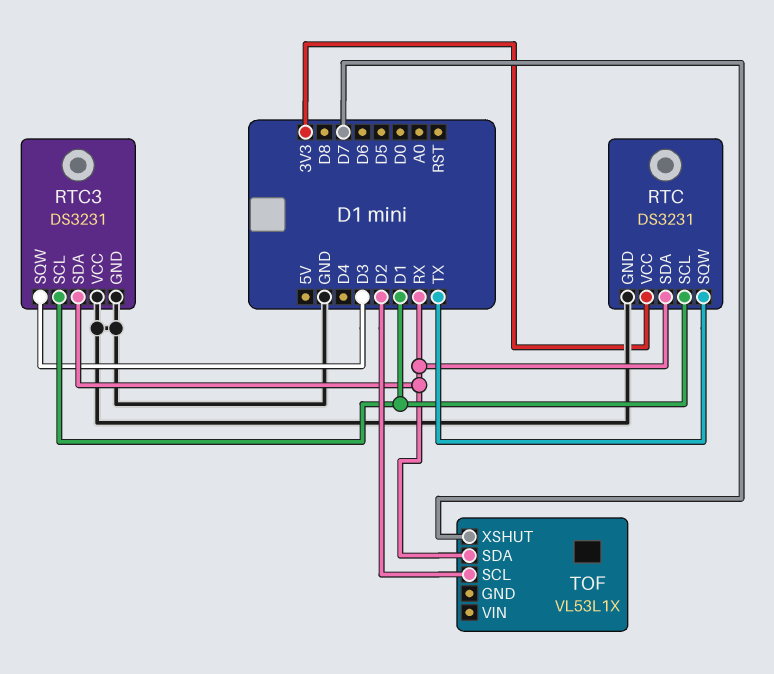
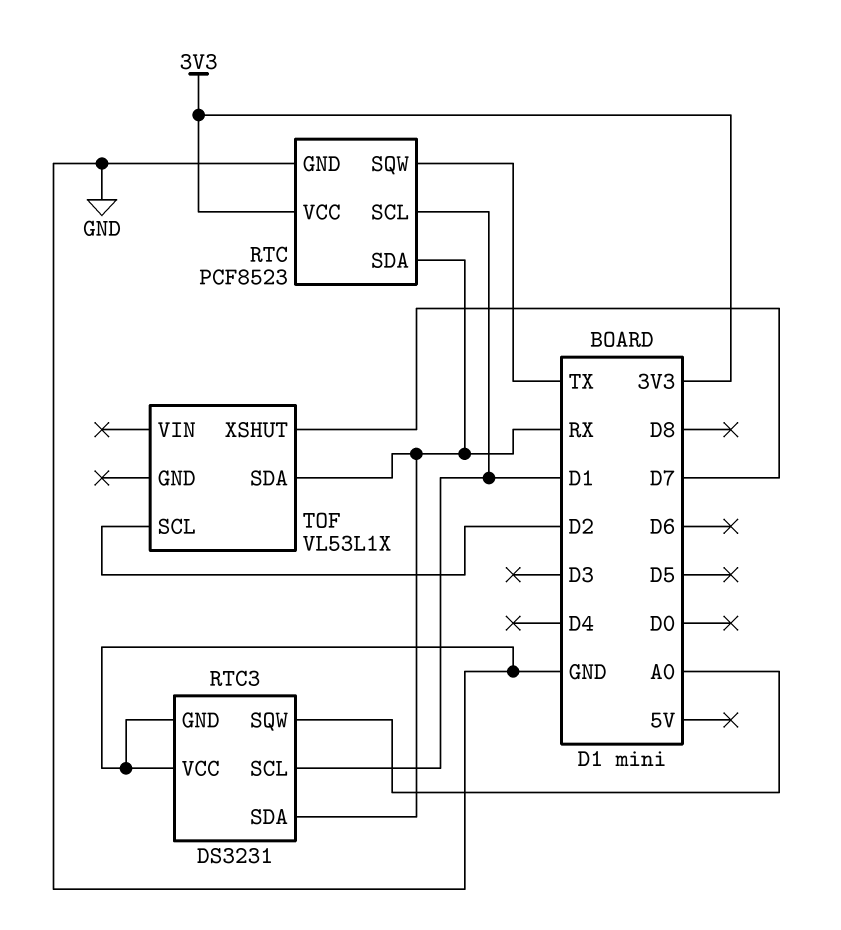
RTC: DS3231 -> PCF8523
RTC3 pin SQW: D3 -> A0

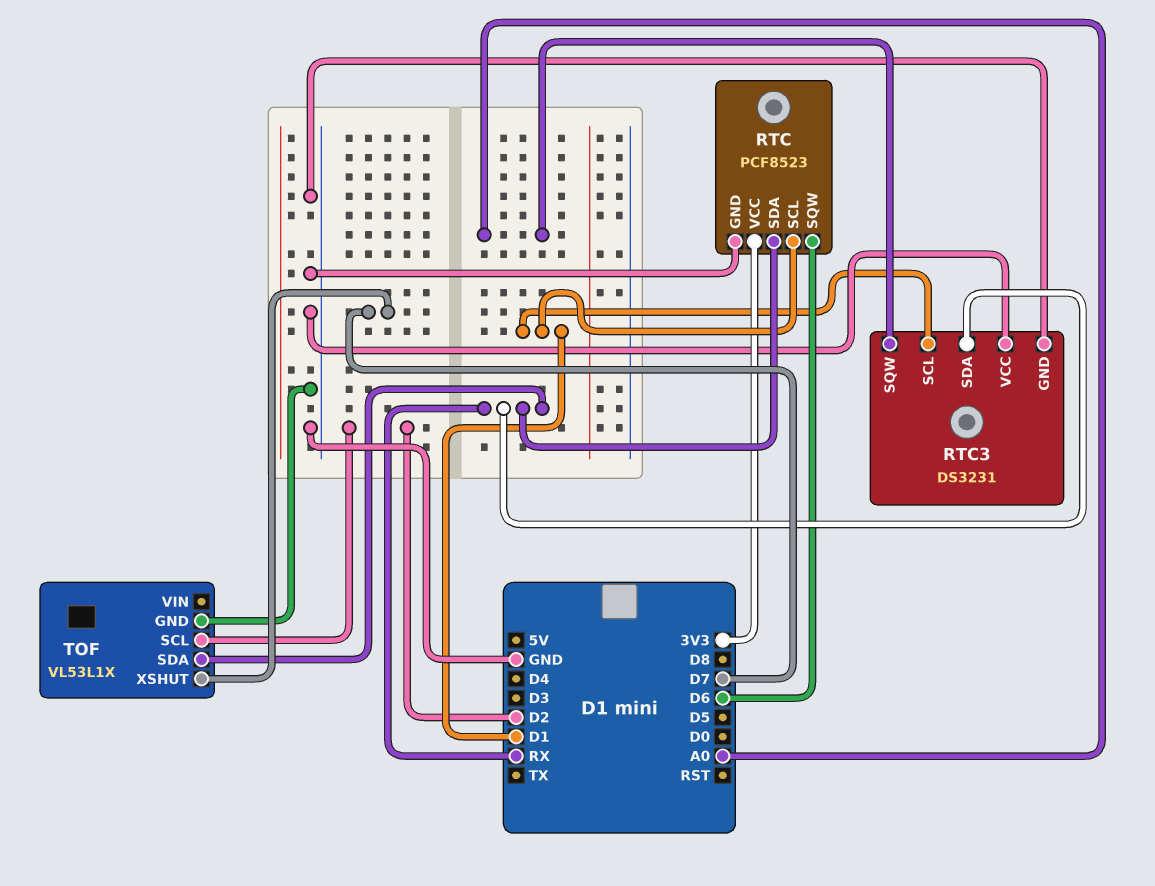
RTC pin SQW: TX -> D6
TOF pin GND: none -> GND

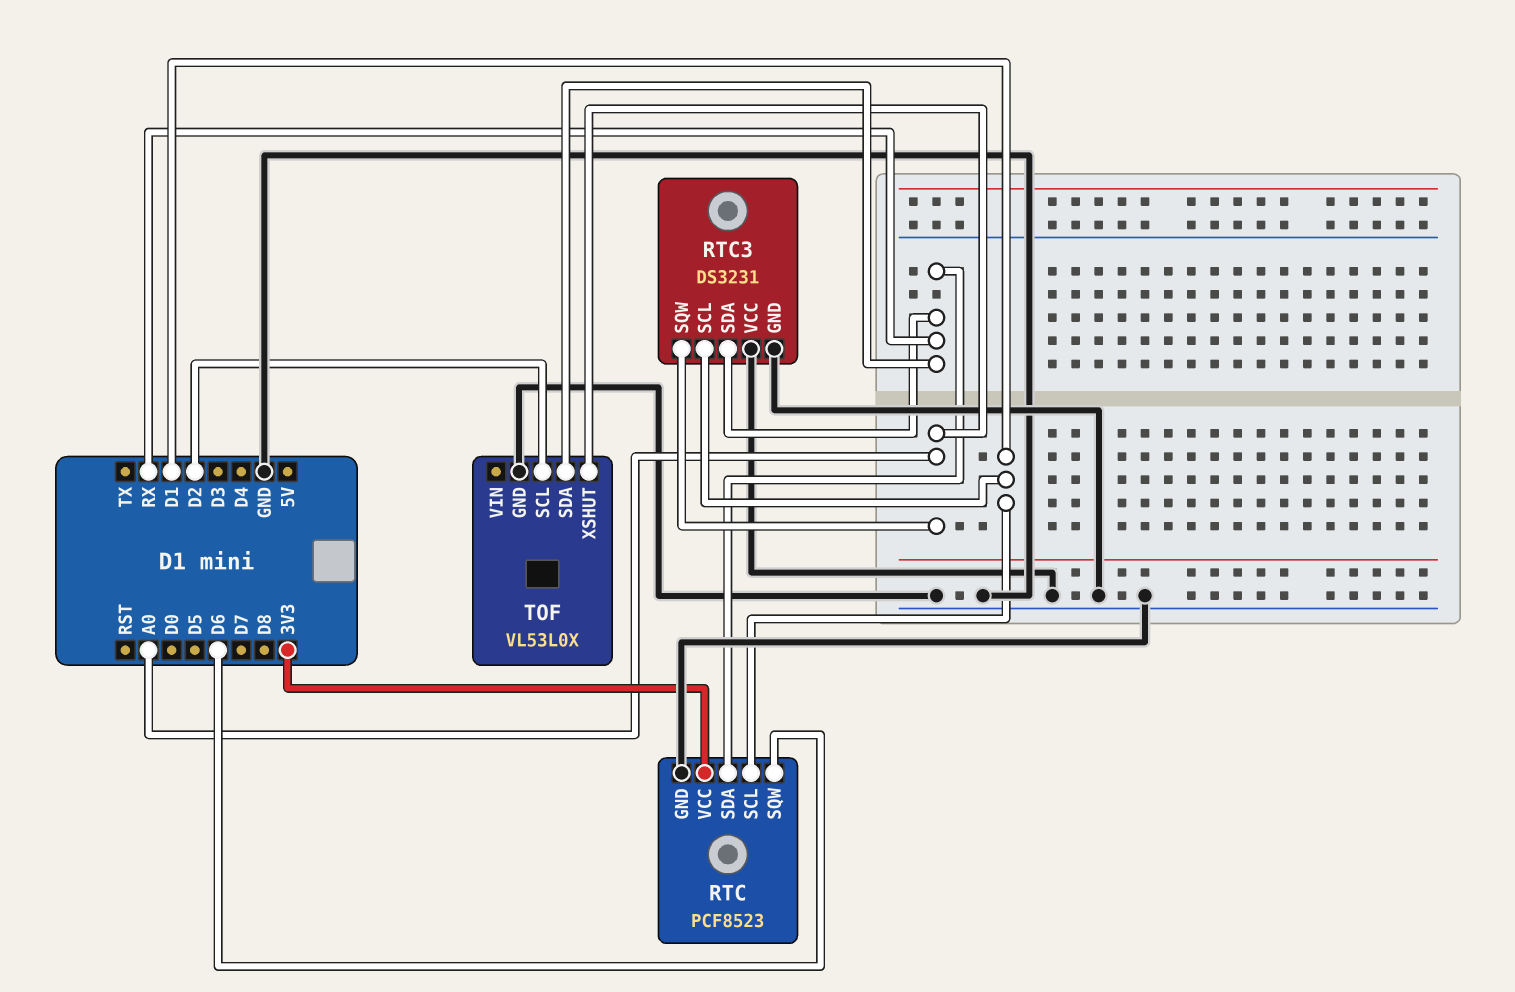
TOF: VL53L1X -> VL53L0X
TOF pin XSHUT: D7 -> A0

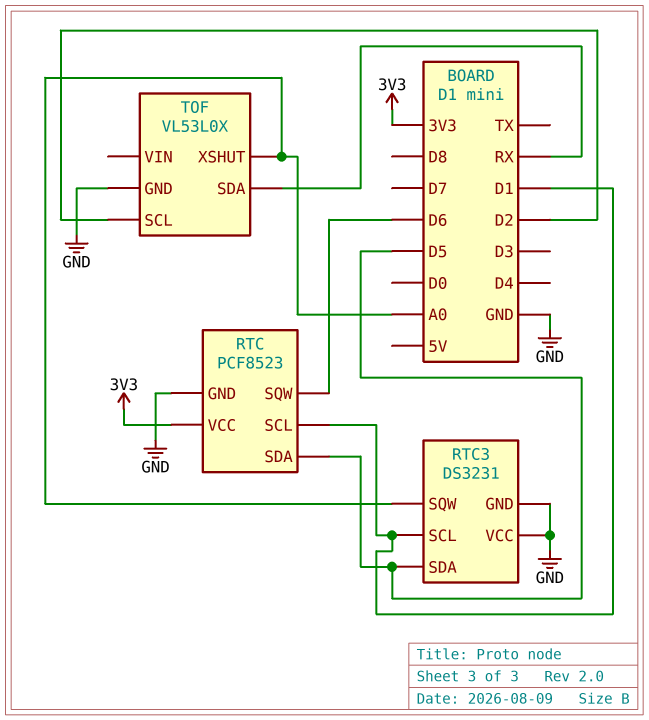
RTC pin SDA: RX -> D5
RTC3 pin SDA: RX -> D5

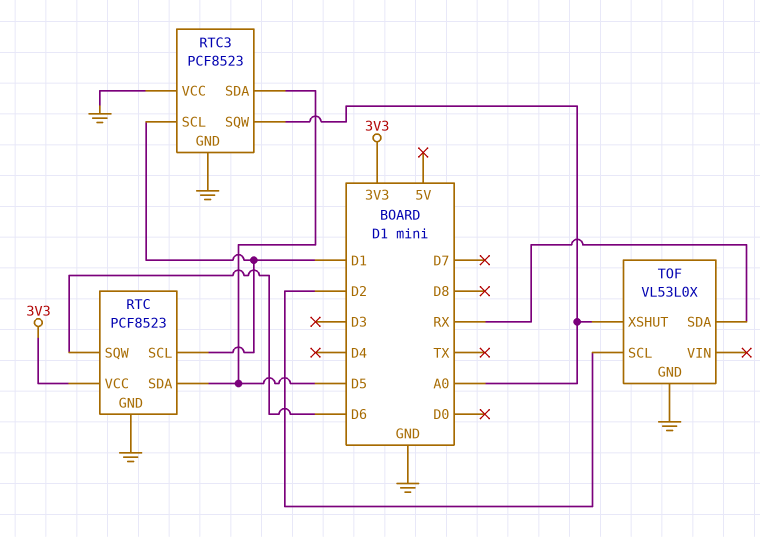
RTC3: DS3231 -> PCF8523

